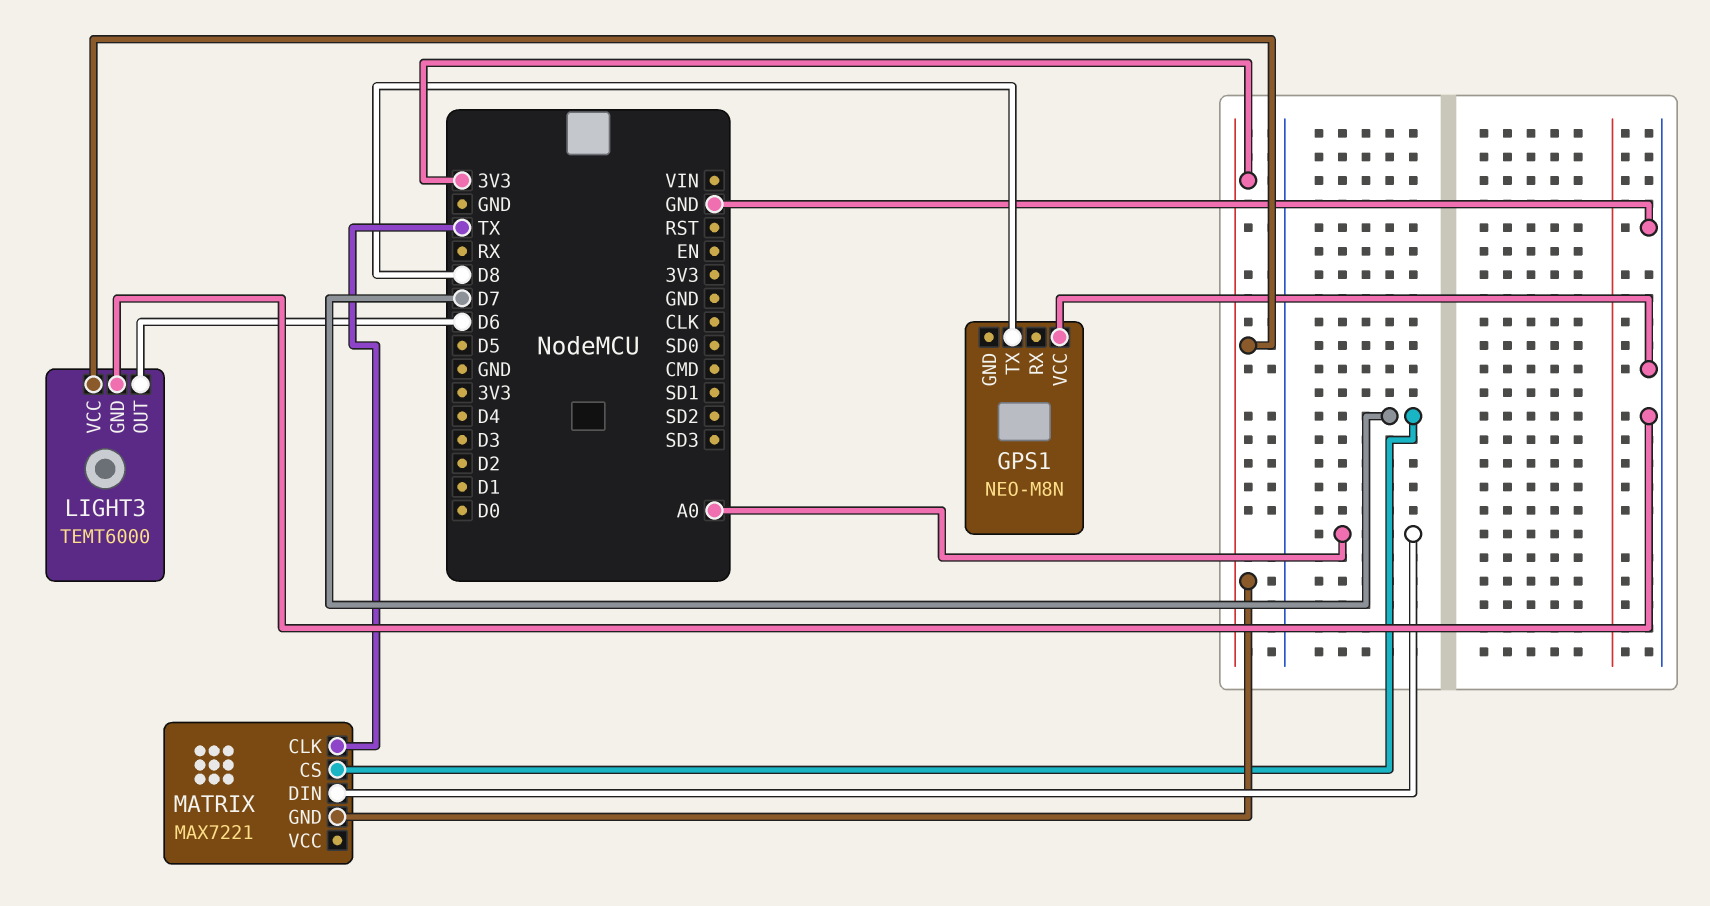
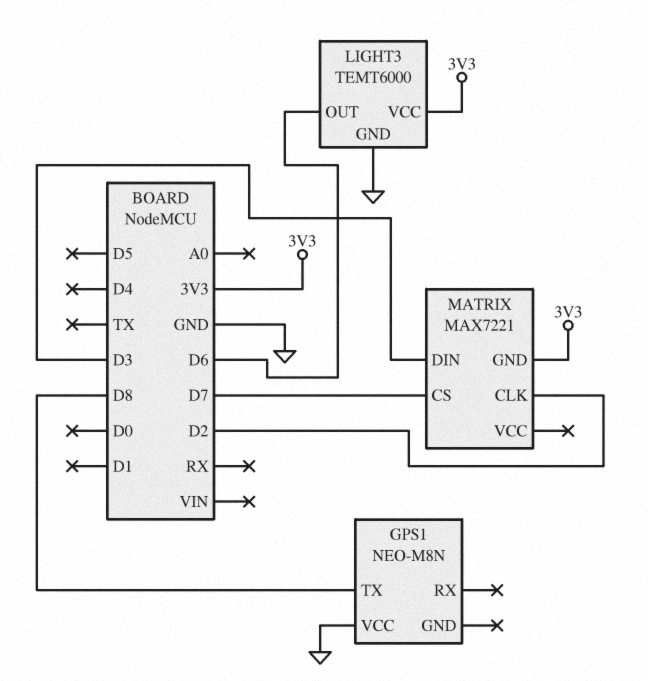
MATRIX pin CLK: TX -> D2
MATRIX pin DIN: A0 -> D3

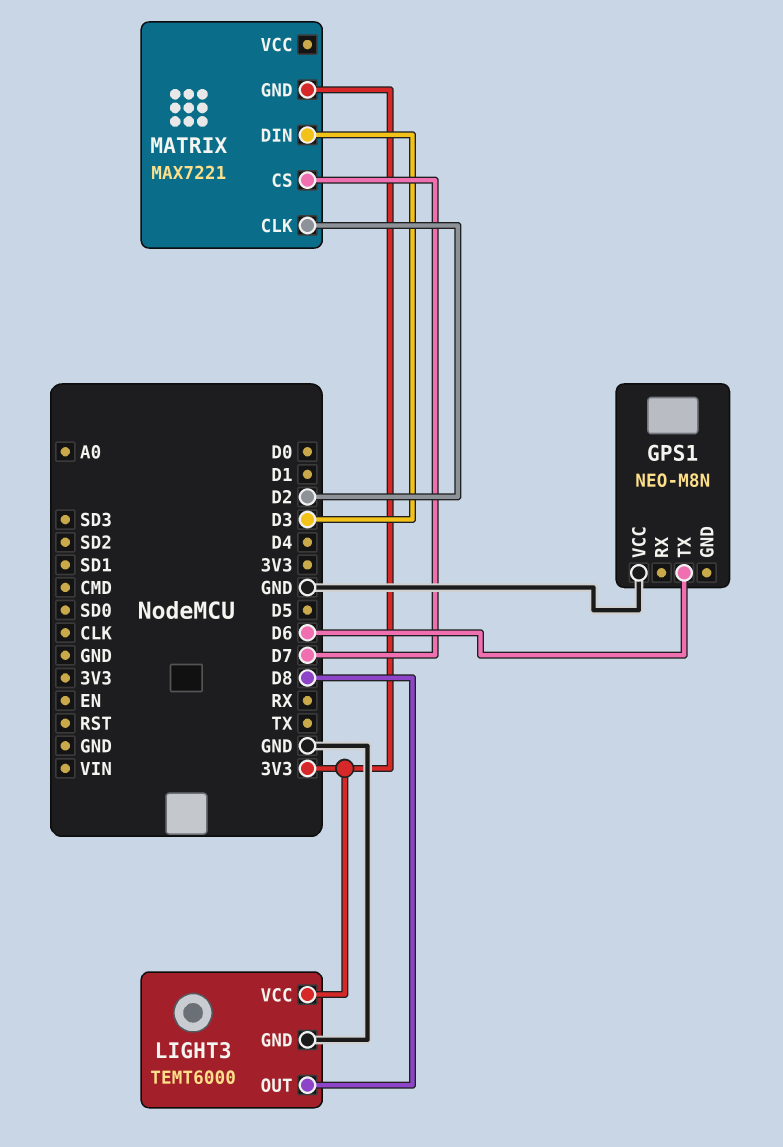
GPS1 pin TX: D8 -> D6
LIGHT3 pin OUT: D6 -> D8

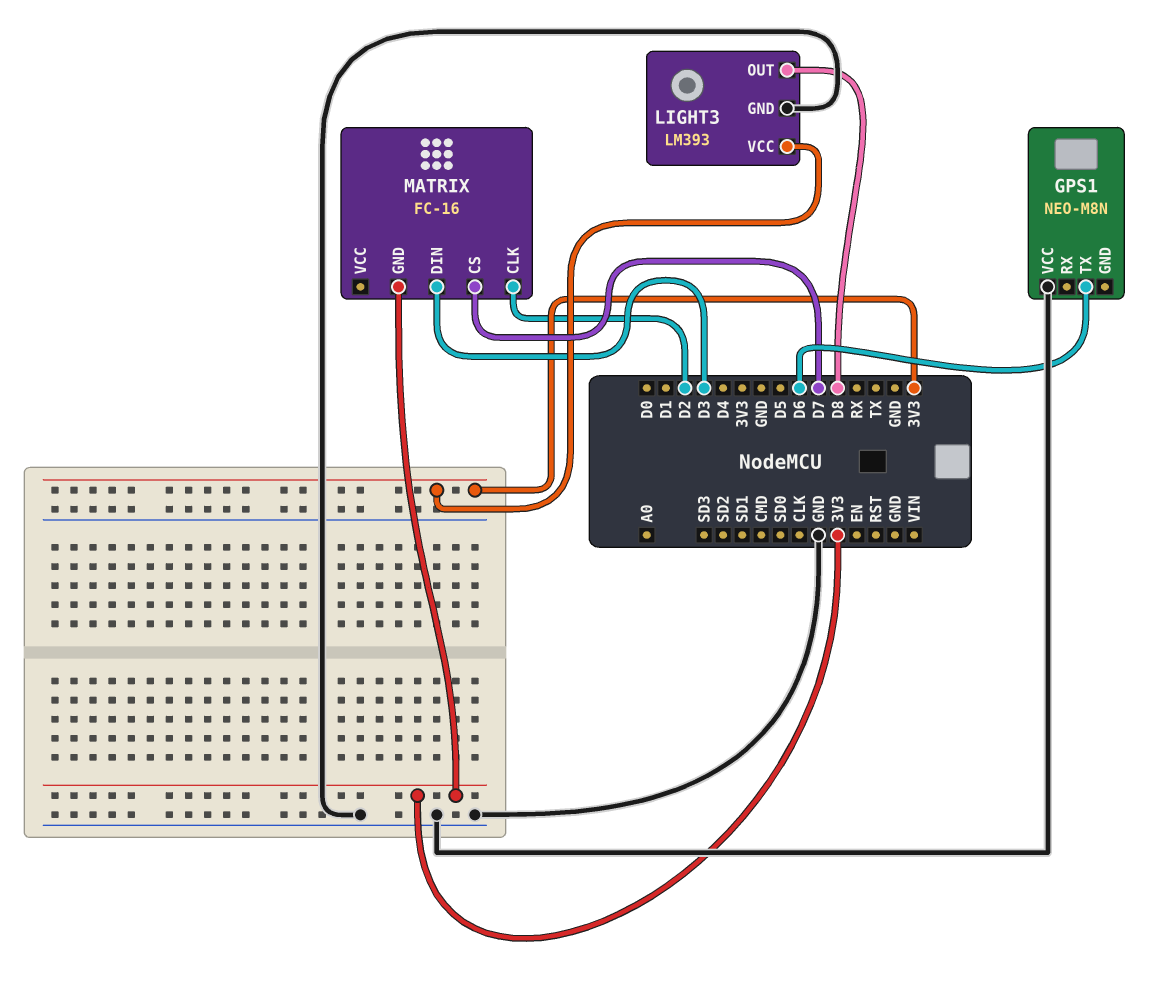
LIGHT3: TEMT6000 -> LM393
MATRIX: MAX7221 -> FC-16

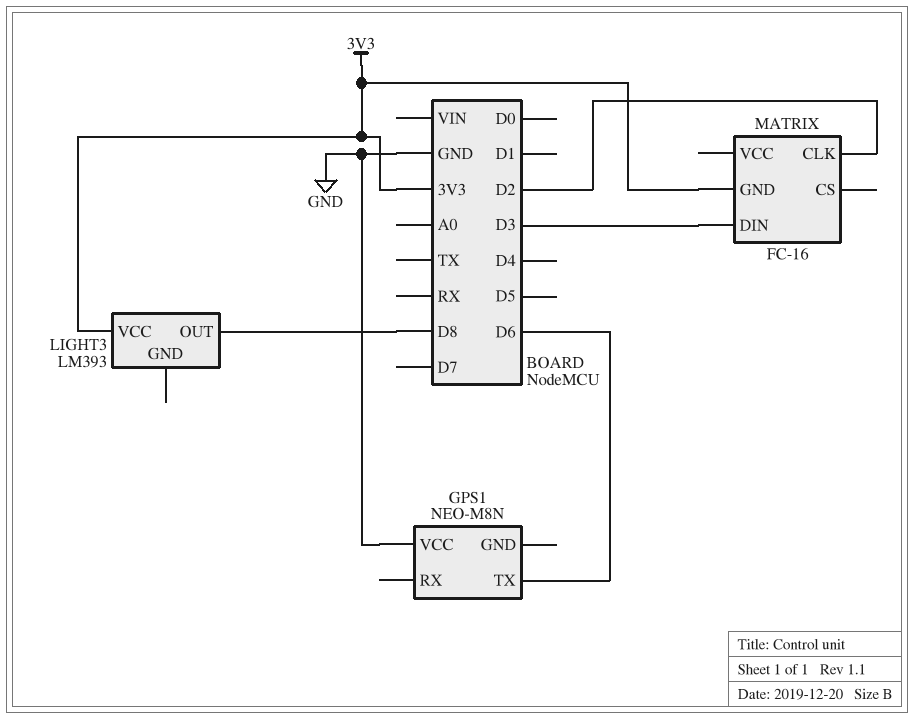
LIGHT3 pin GND: GND -> none
MATRIX pin CS: D7 -> none

